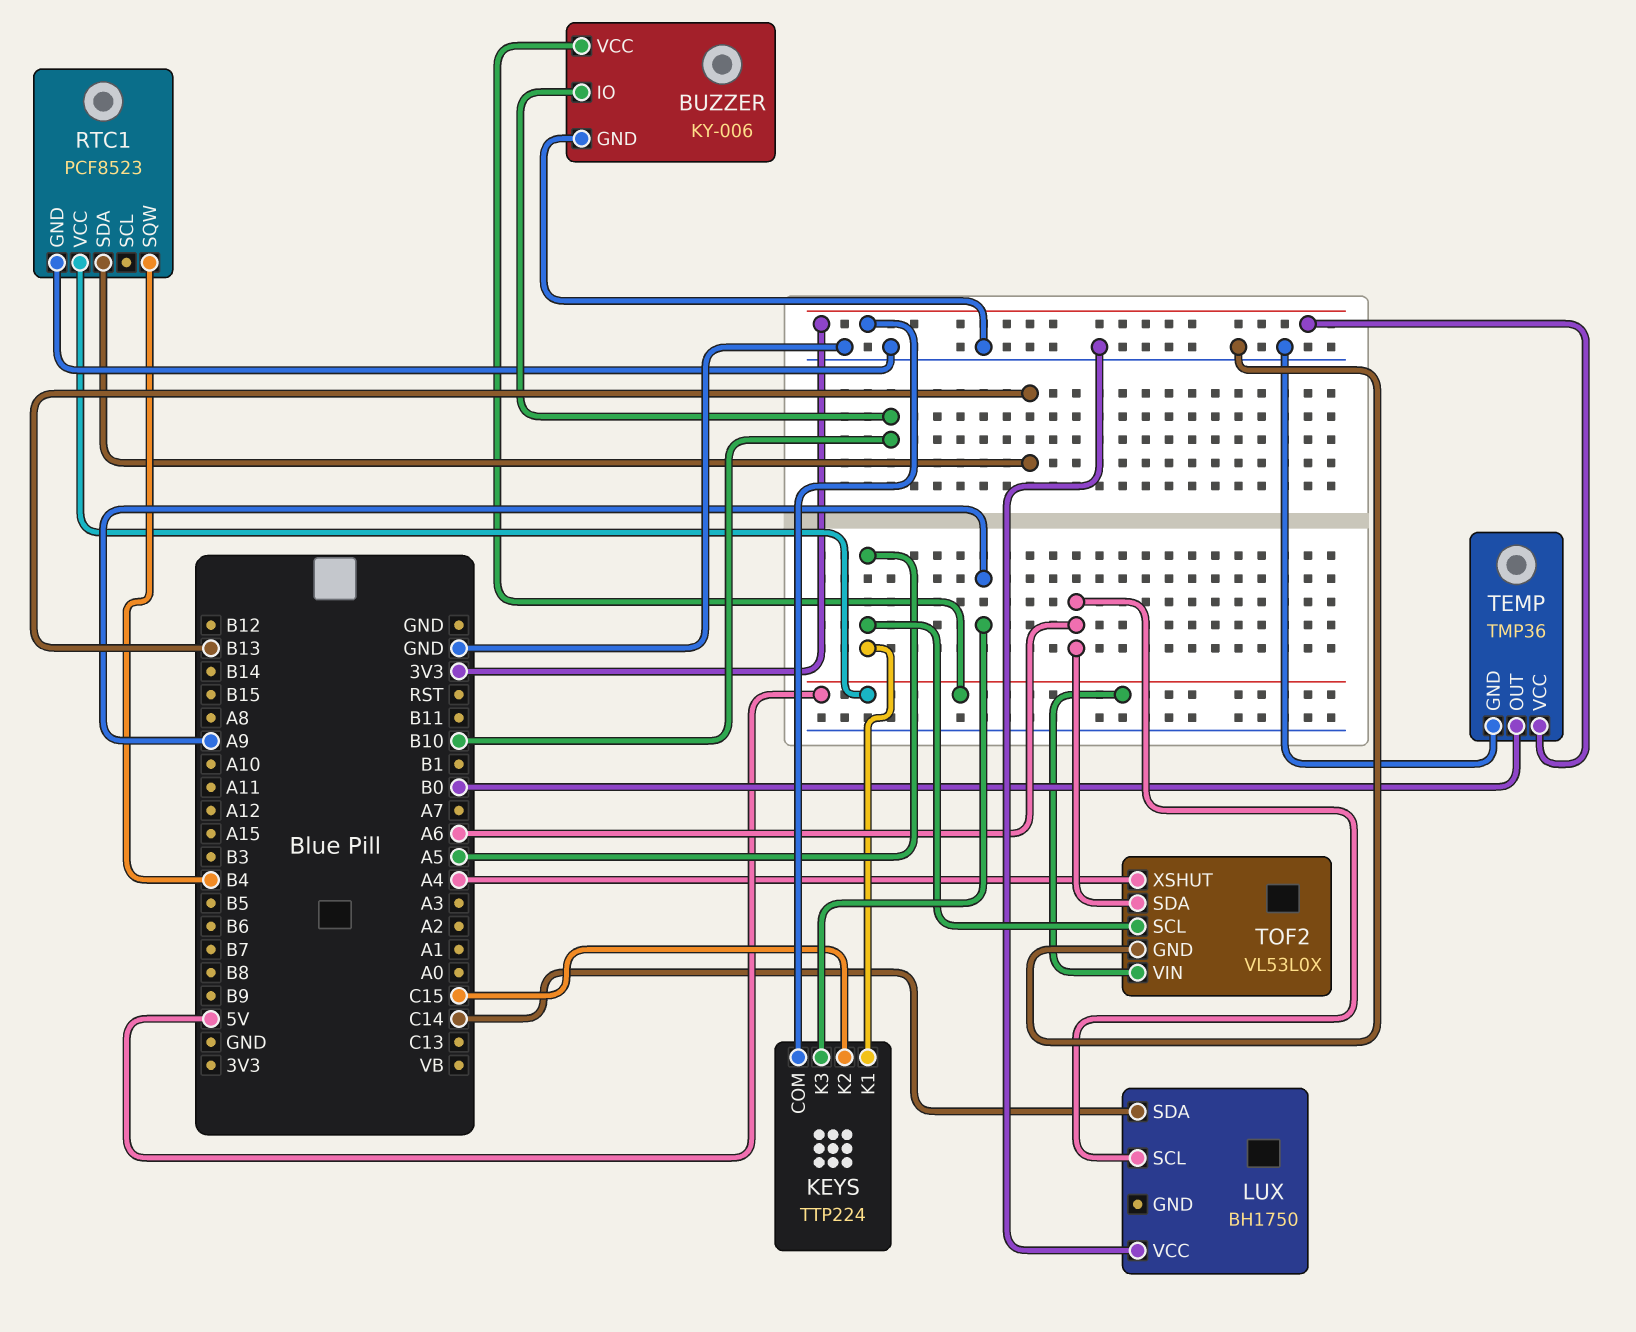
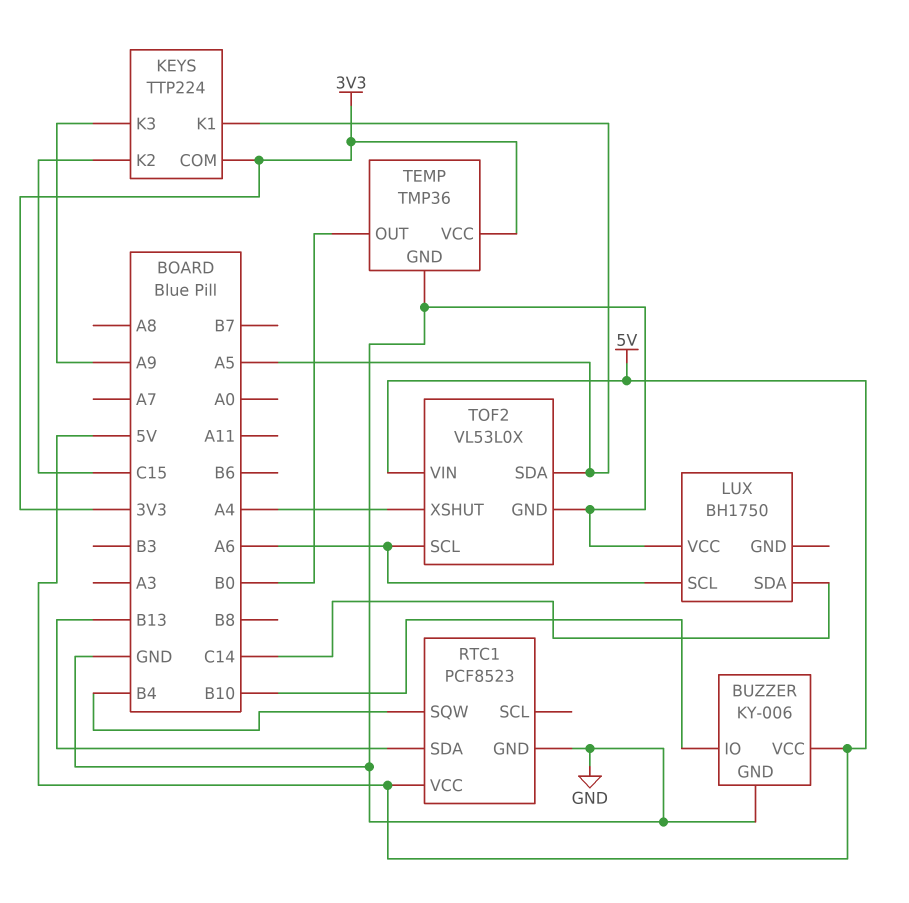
TOF2 pin SCL: A5 -> A6
TOF2 pin SDA: A6 -> A5

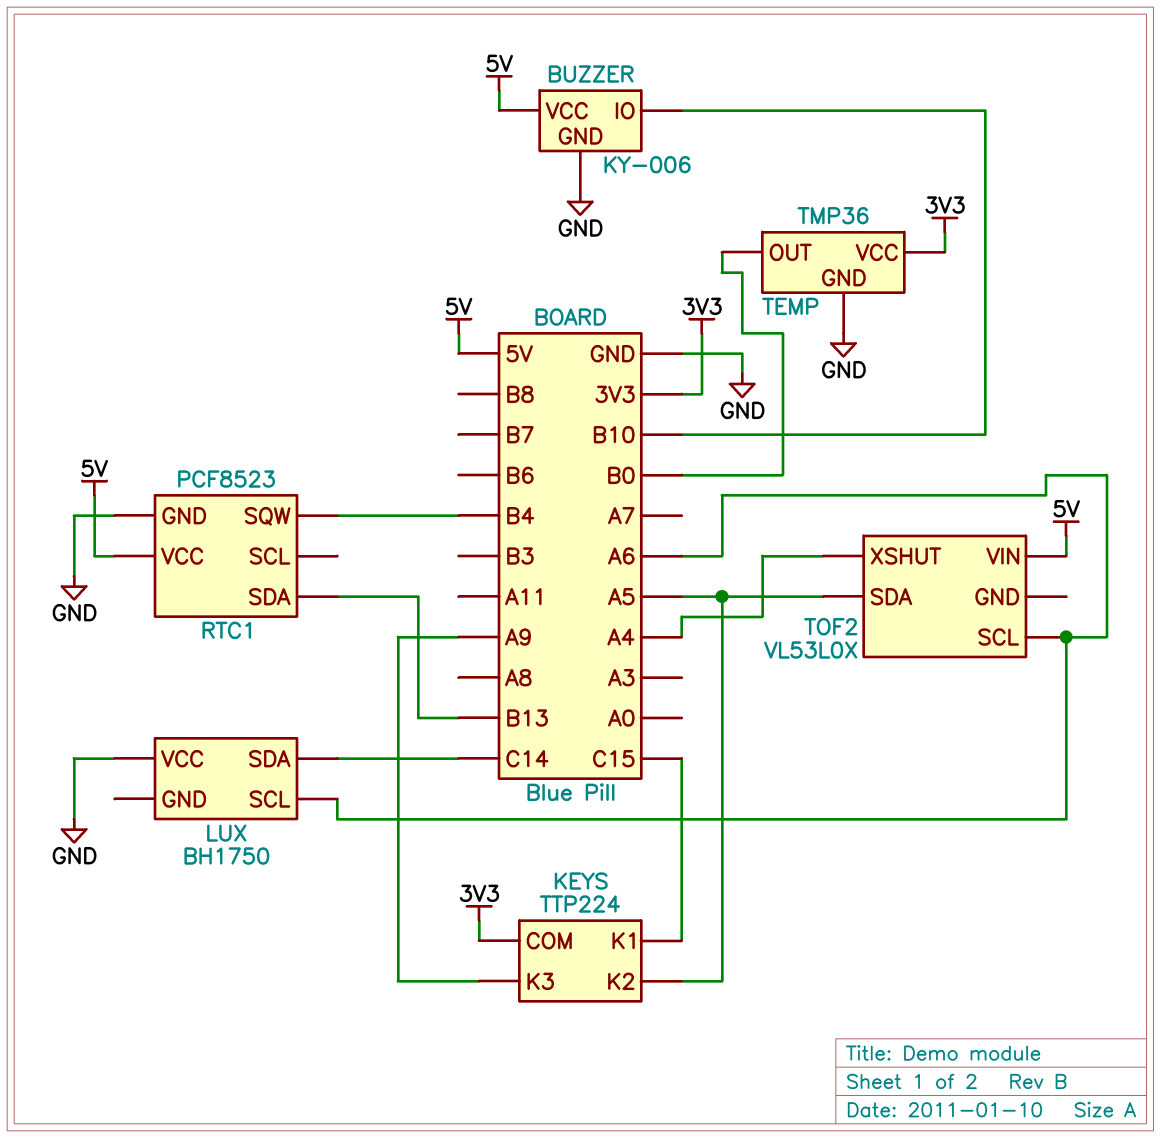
KEYS pin K1: A5 -> C15
KEYS pin K2: C15 -> A5
TOF2 pin GND: GND -> none

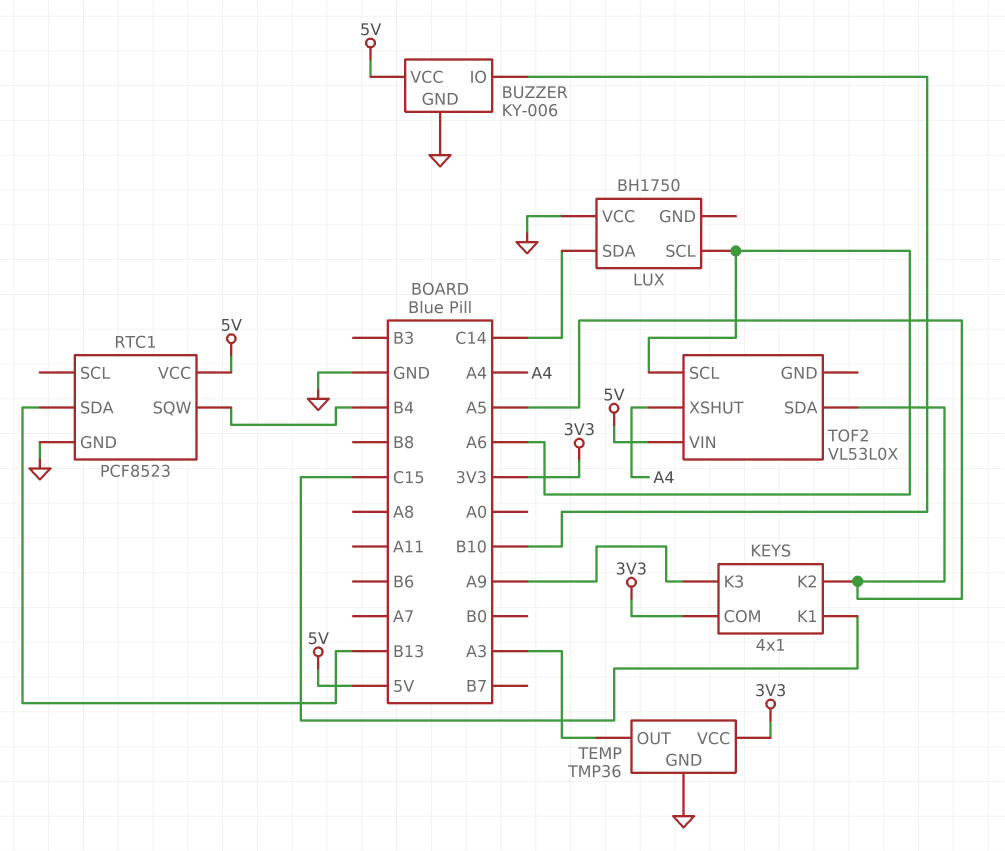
KEYS: TTP224 -> 4x1
TEMP pin OUT: B0 -> A3

